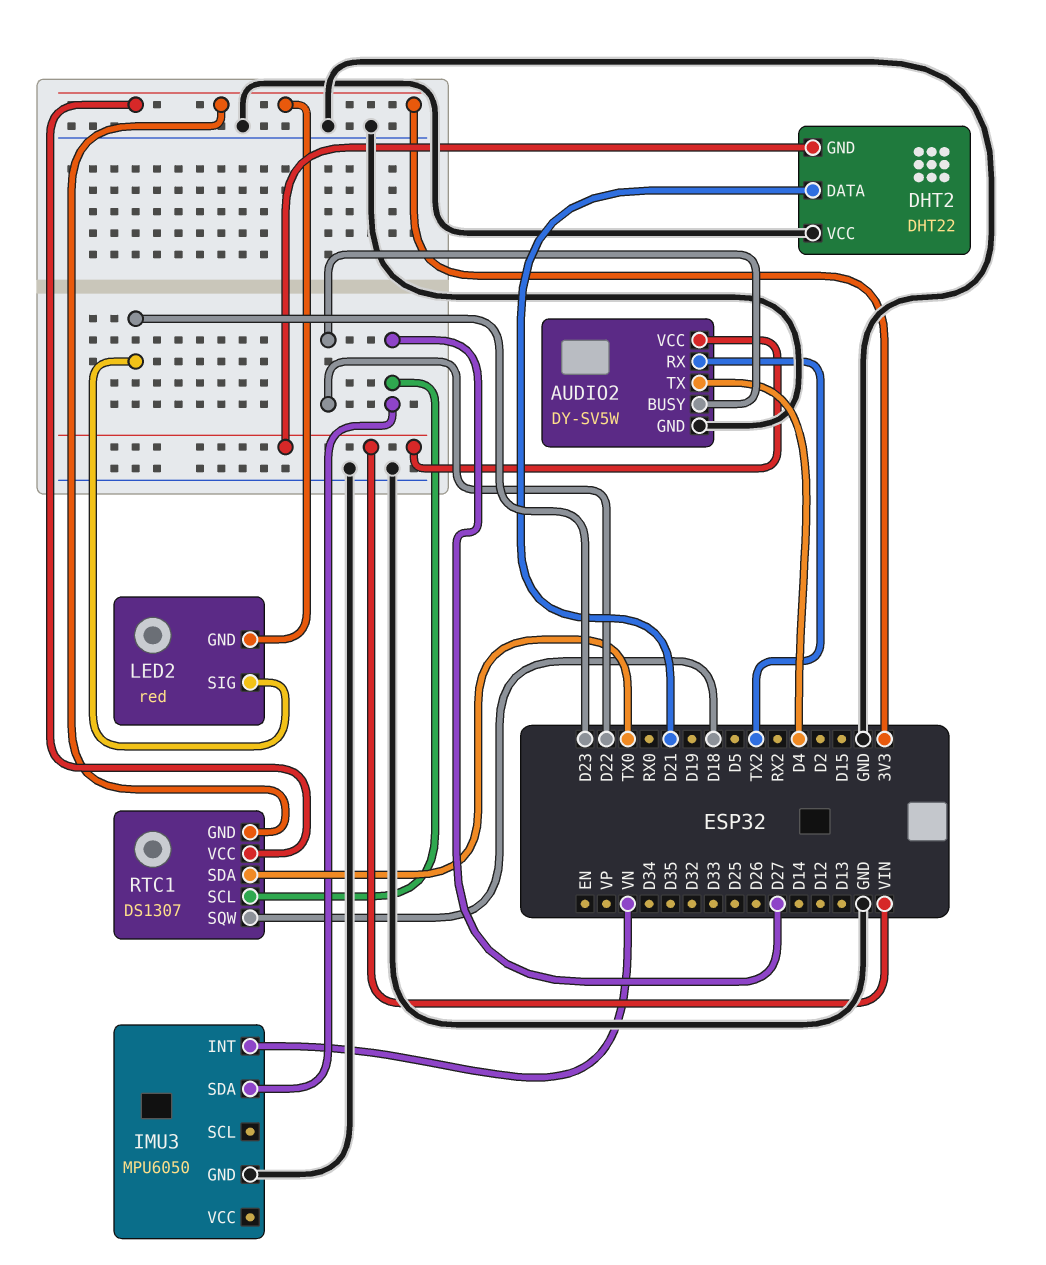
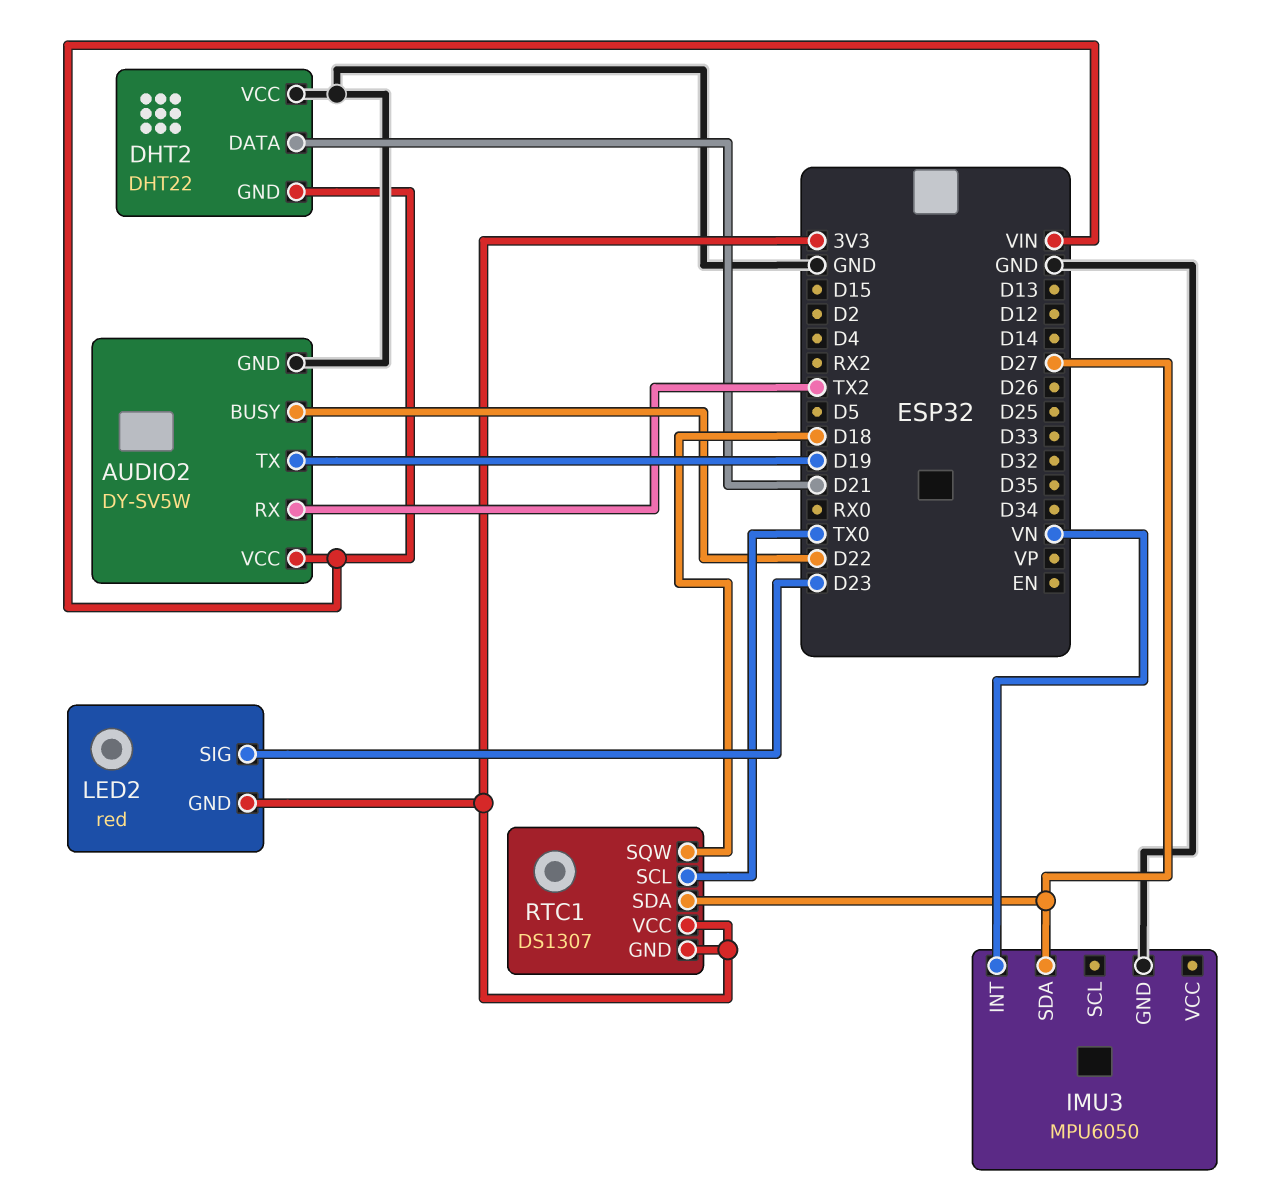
AUDIO2 pin TX: D4 -> D19
RTC1 pin SCL: D27 -> TX0
RTC1 pin SDA: TX0 -> D27

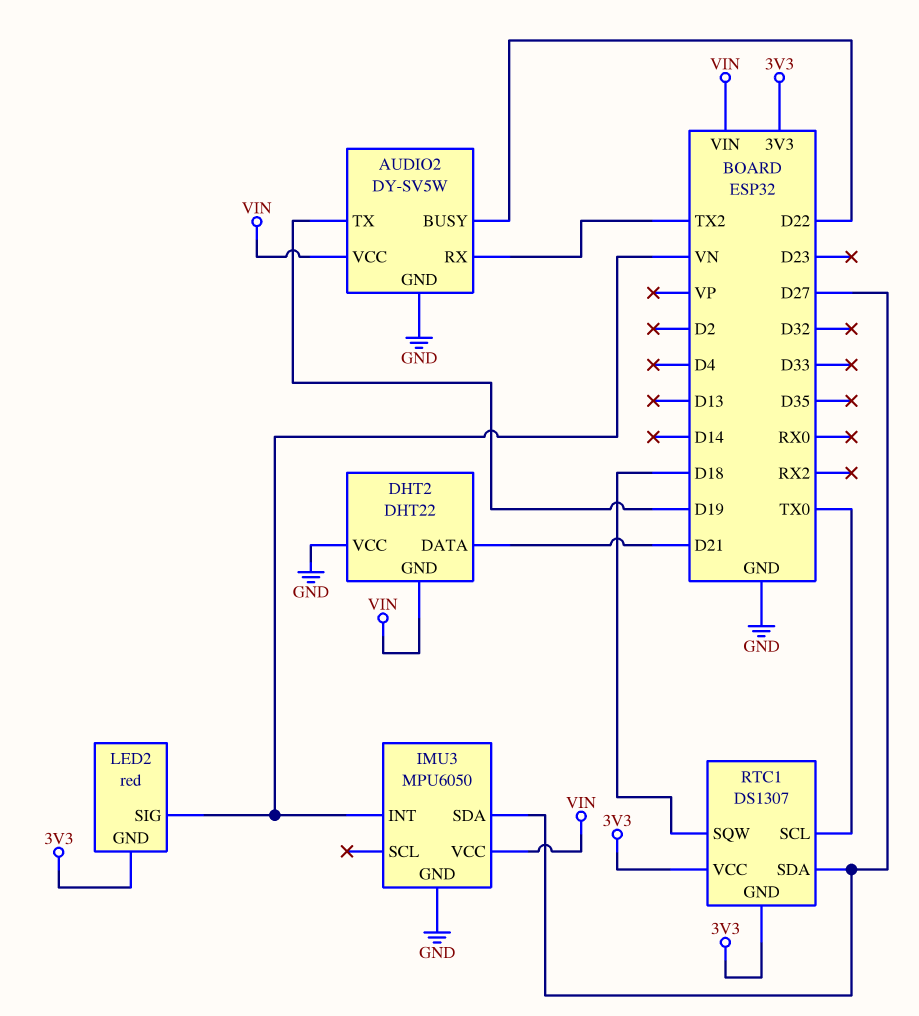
IMU3 pin VCC: none -> VIN
LED2 pin SIG: D23 -> VN

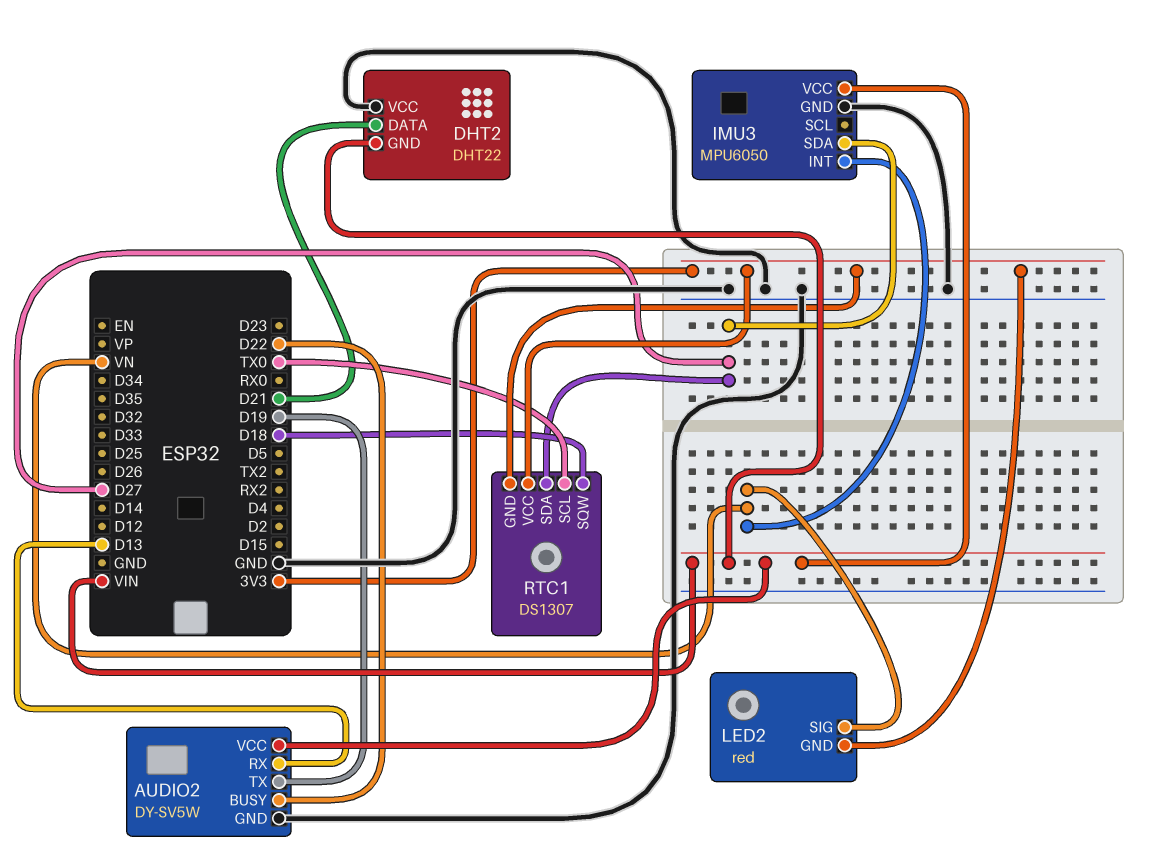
AUDIO2 pin RX: TX2 -> D13

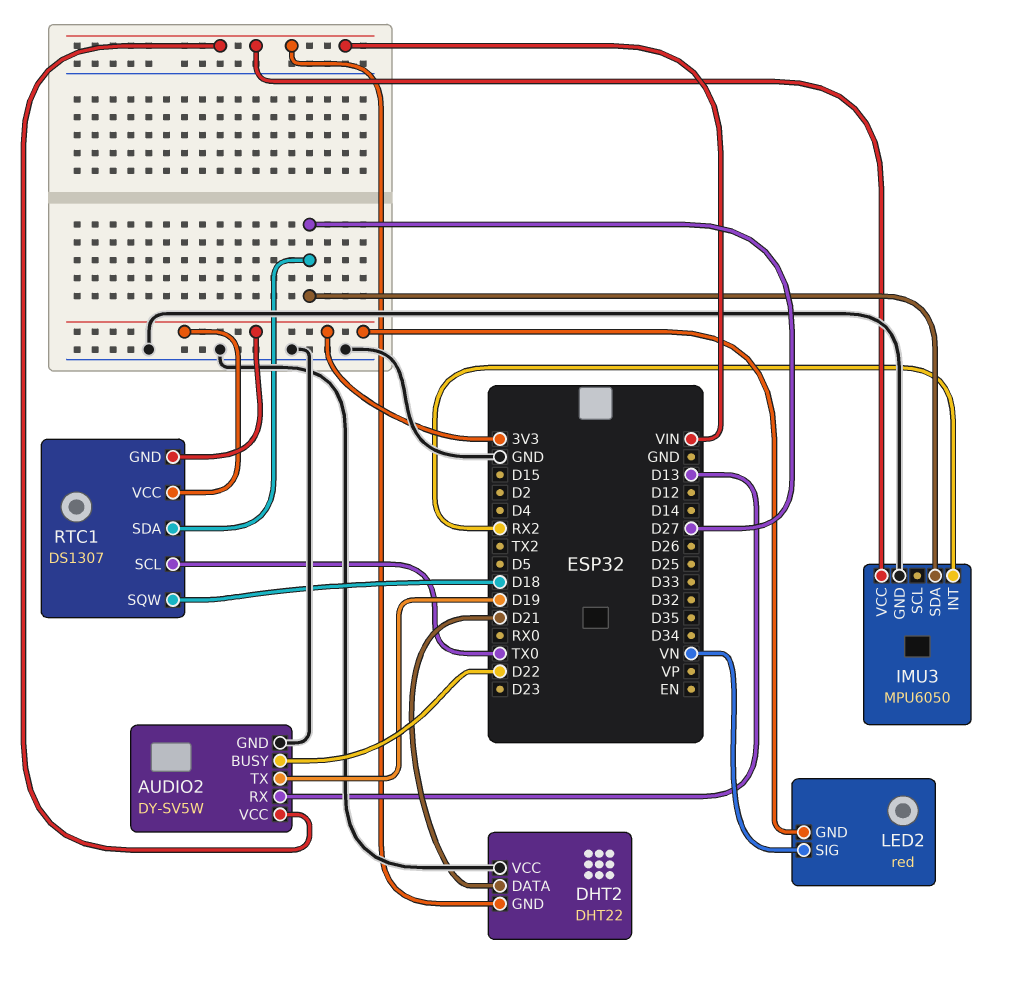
IMU3 pin INT: VN -> RX2

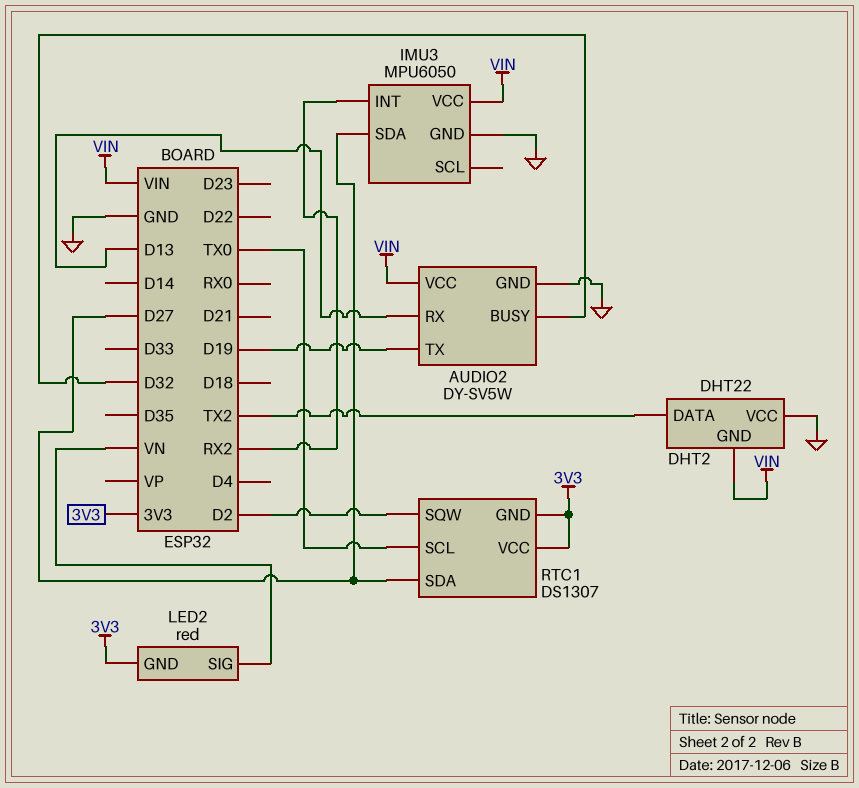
AUDIO2 pin BUSY: D22 -> D32
DHT2 pin DATA: D21 -> TX2
RTC1 pin SQW: D18 -> D2

